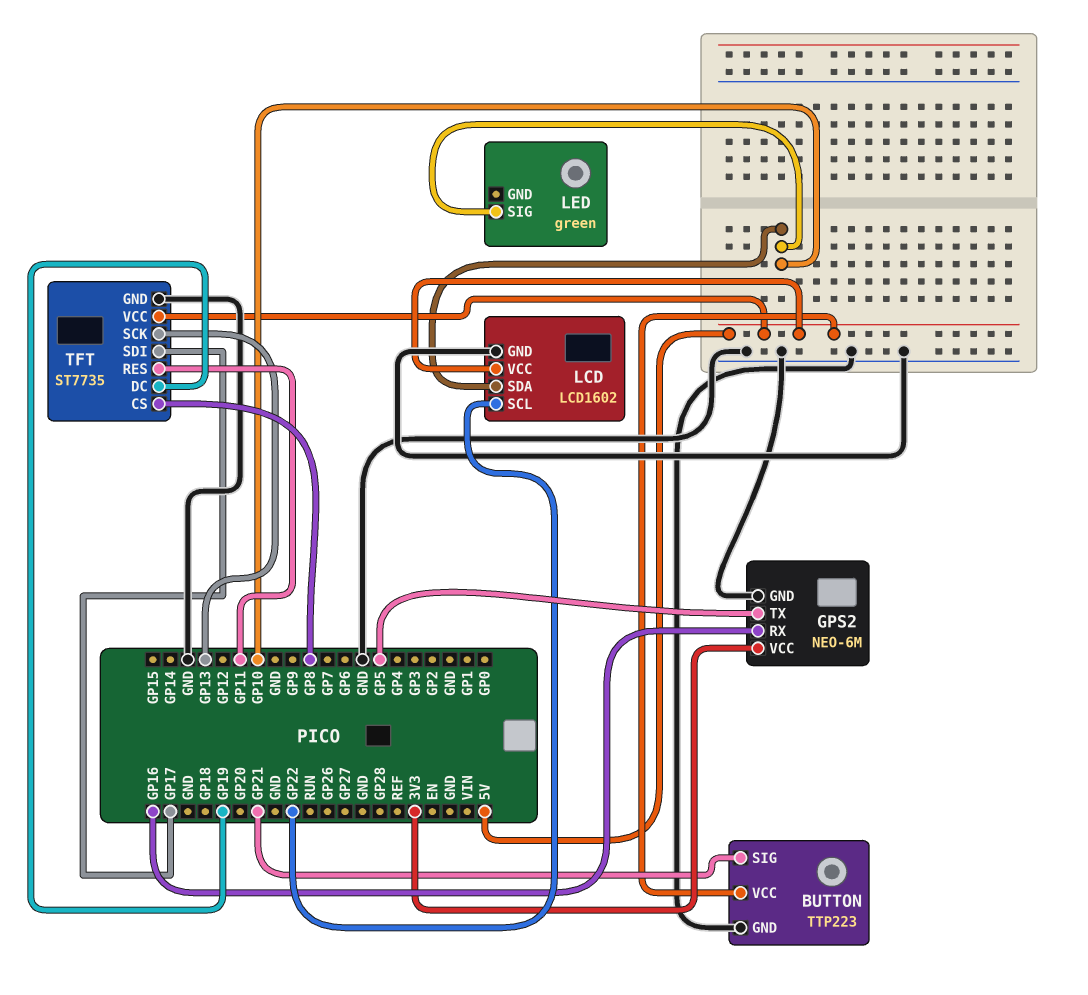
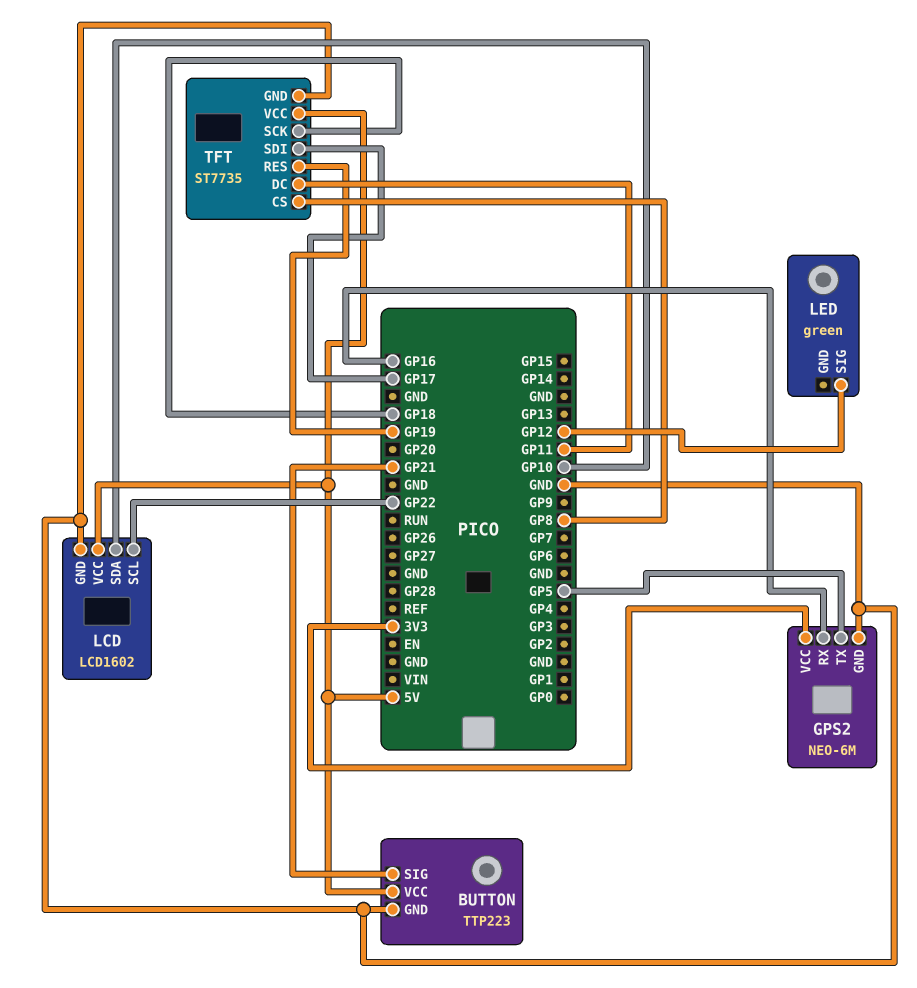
LED pin SIG: GP10 -> GP12
TFT pin DC: GP19 -> GP11
TFT pin RES: GP11 -> GP19
TFT pin SCK: GP13 -> GP18

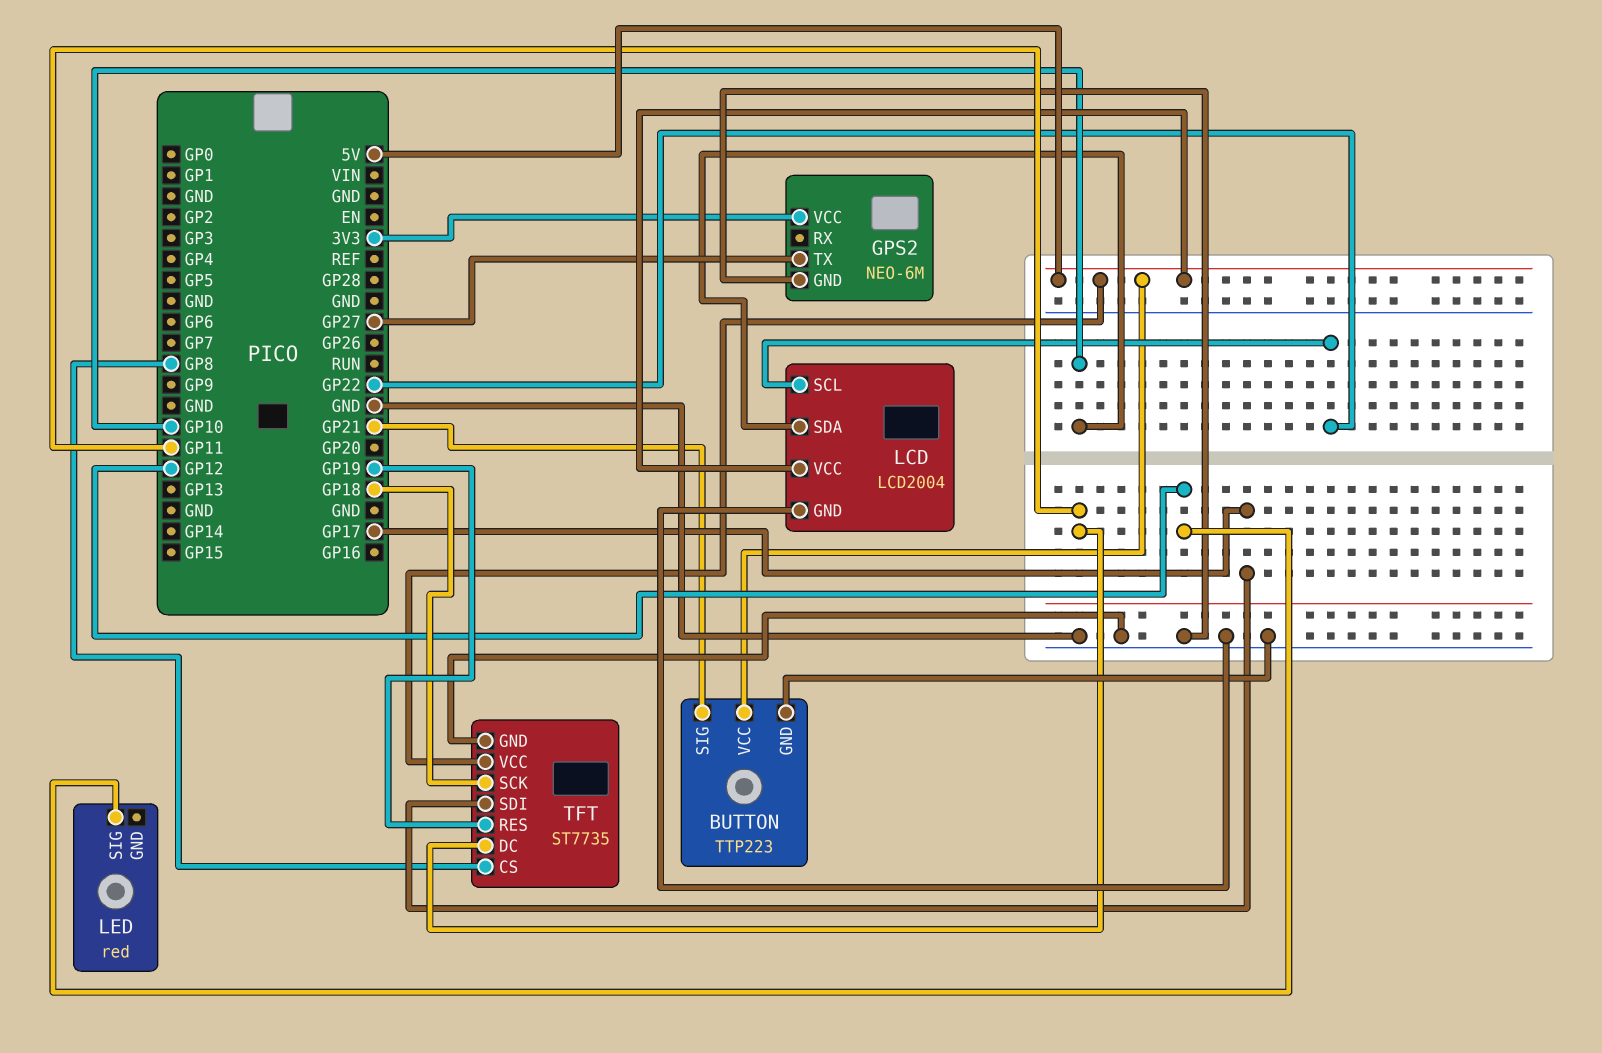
GPS2 pin RX: GP16 -> none
GPS2 pin TX: GP5 -> GP27
LCD: LCD1602 -> LCD2004
LED: green -> red

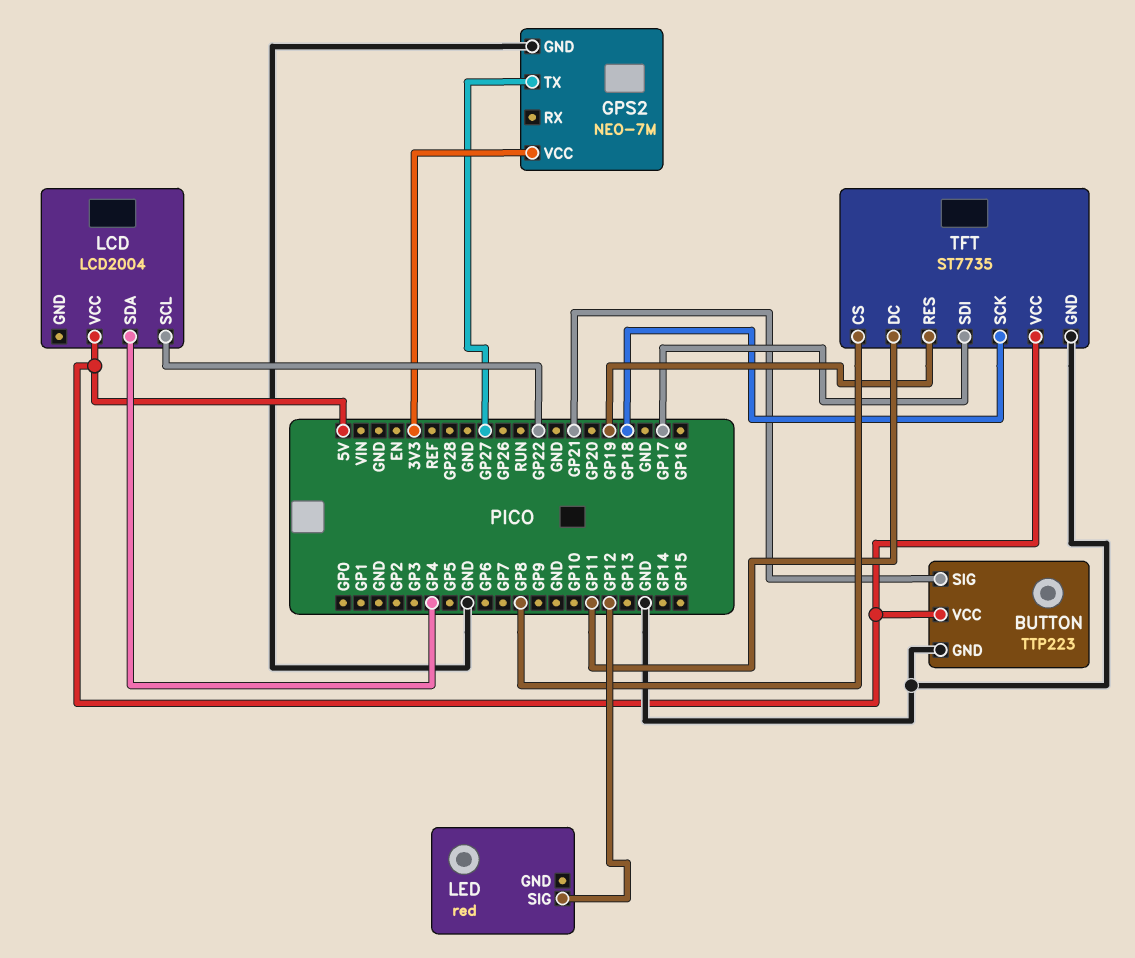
GPS2: NEO-6M -> NEO-7M
LCD pin GND: GND -> none
LCD pin SDA: GP10 -> GP4

